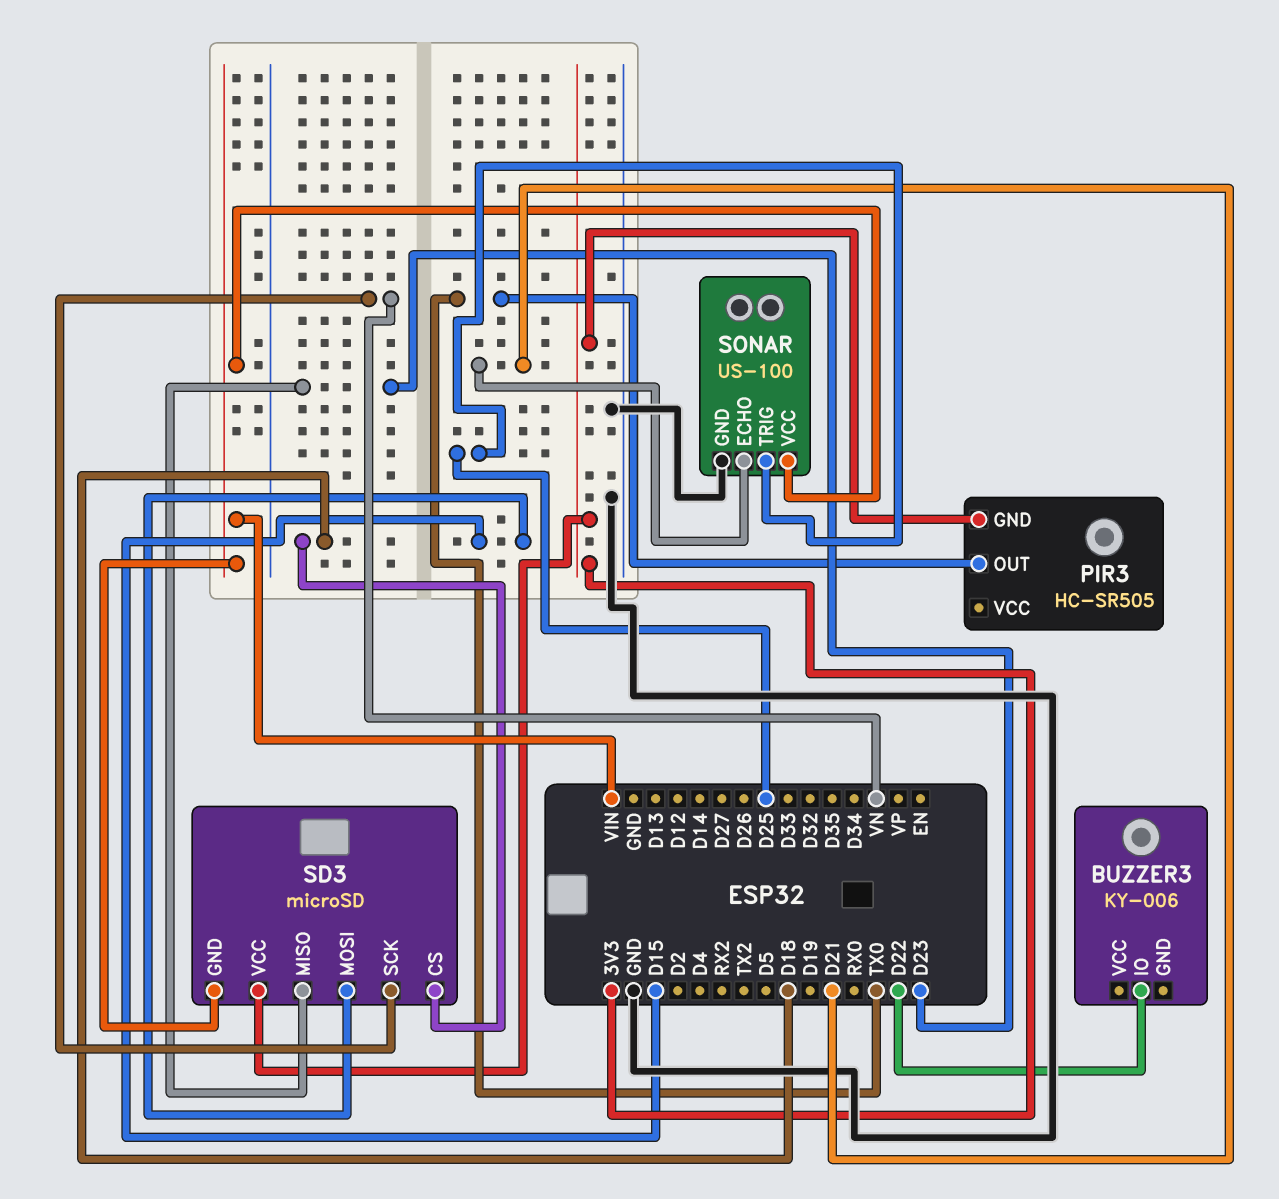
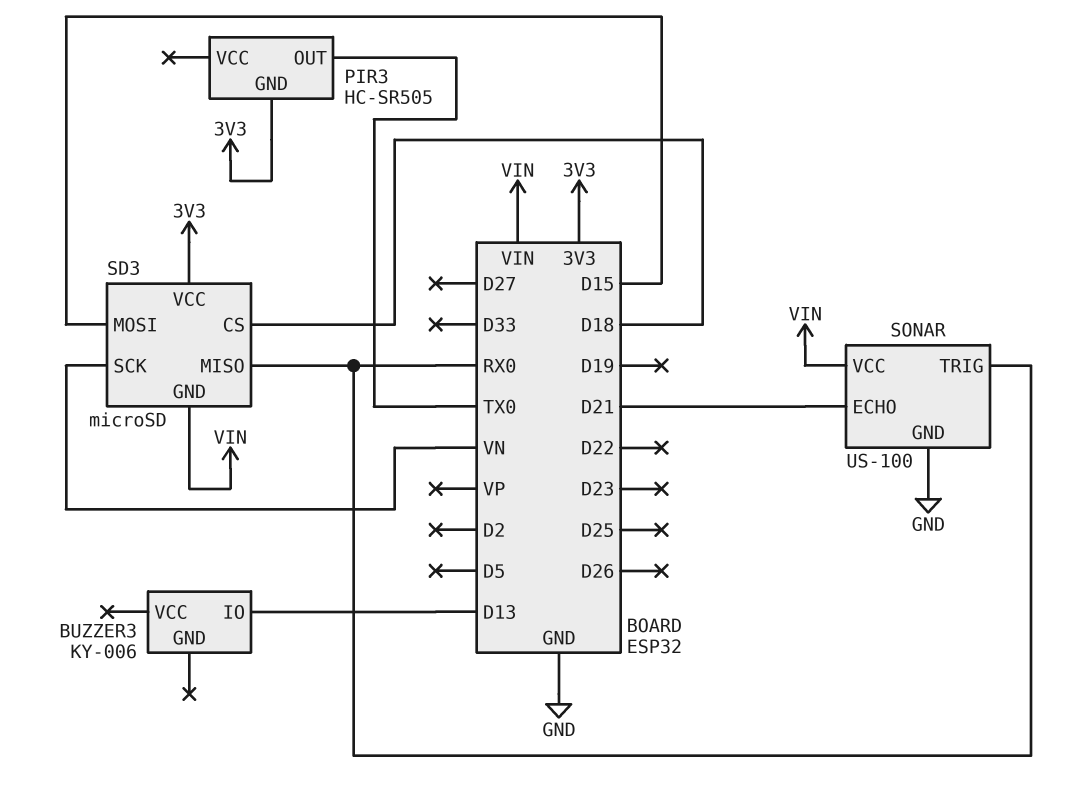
BUZZER3 pin IO: D22 -> D13
SD3 pin MISO: D23 -> RX0
SONAR pin TRIG: D25 -> RX0

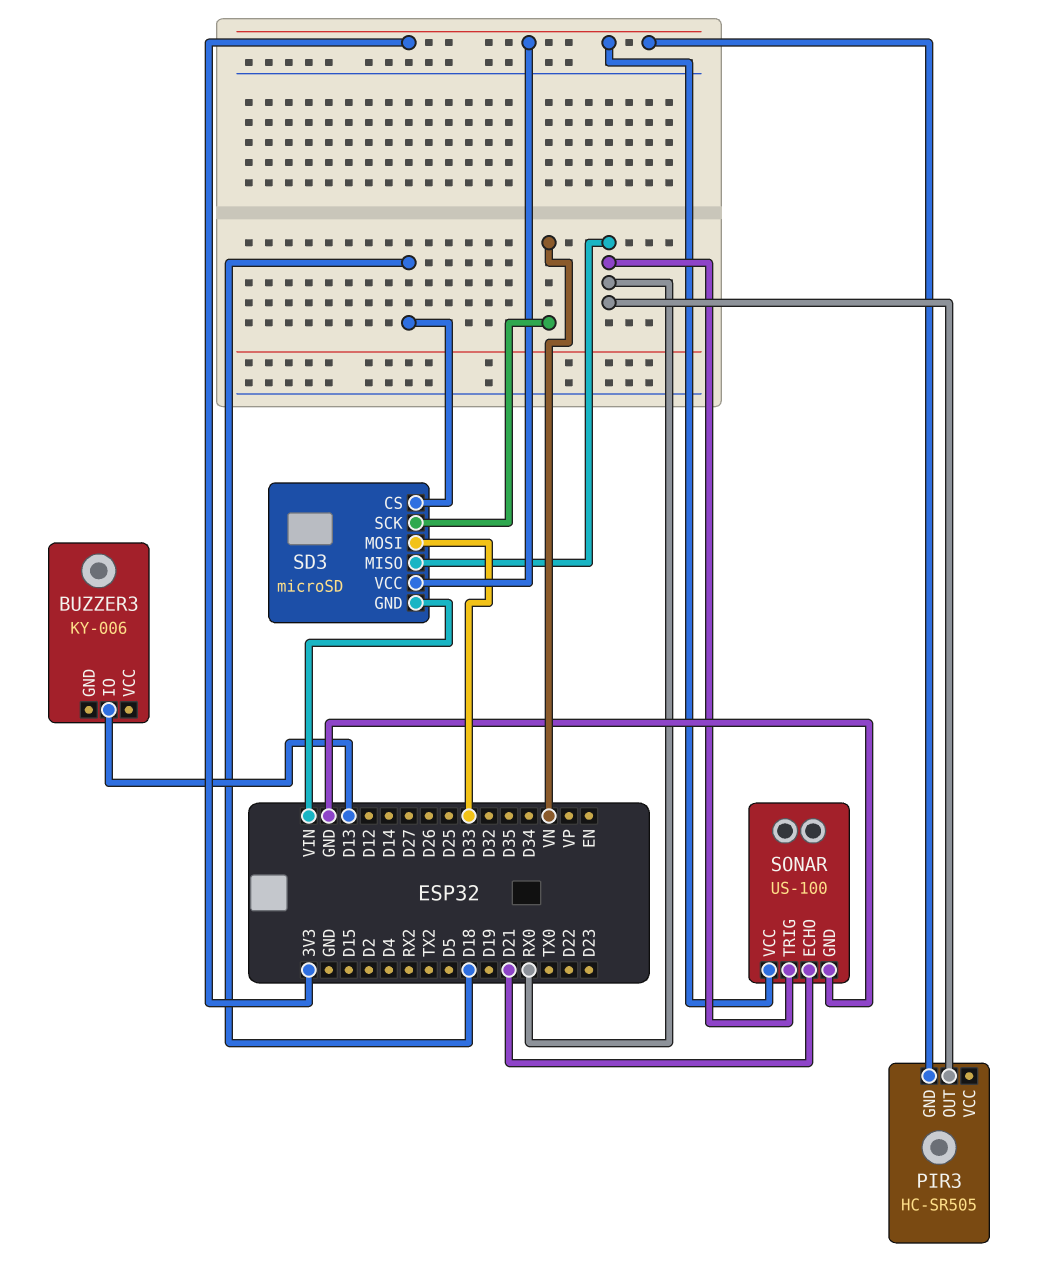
PIR3 pin OUT: TX0 -> RX0
SD3 pin MOSI: D15 -> D33
SONAR pin VCC: VIN -> 3V3

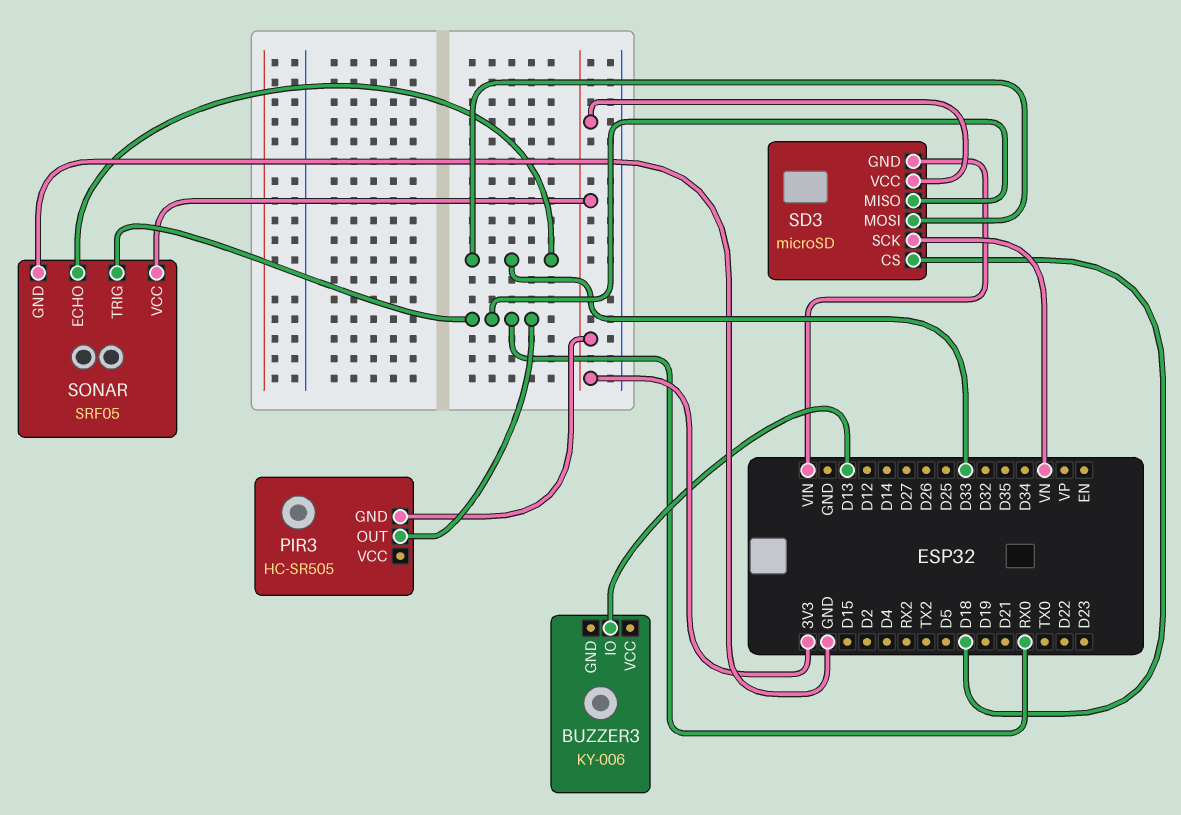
SONAR: US-100 -> SRF05
SONAR pin ECHO: D21 -> D33

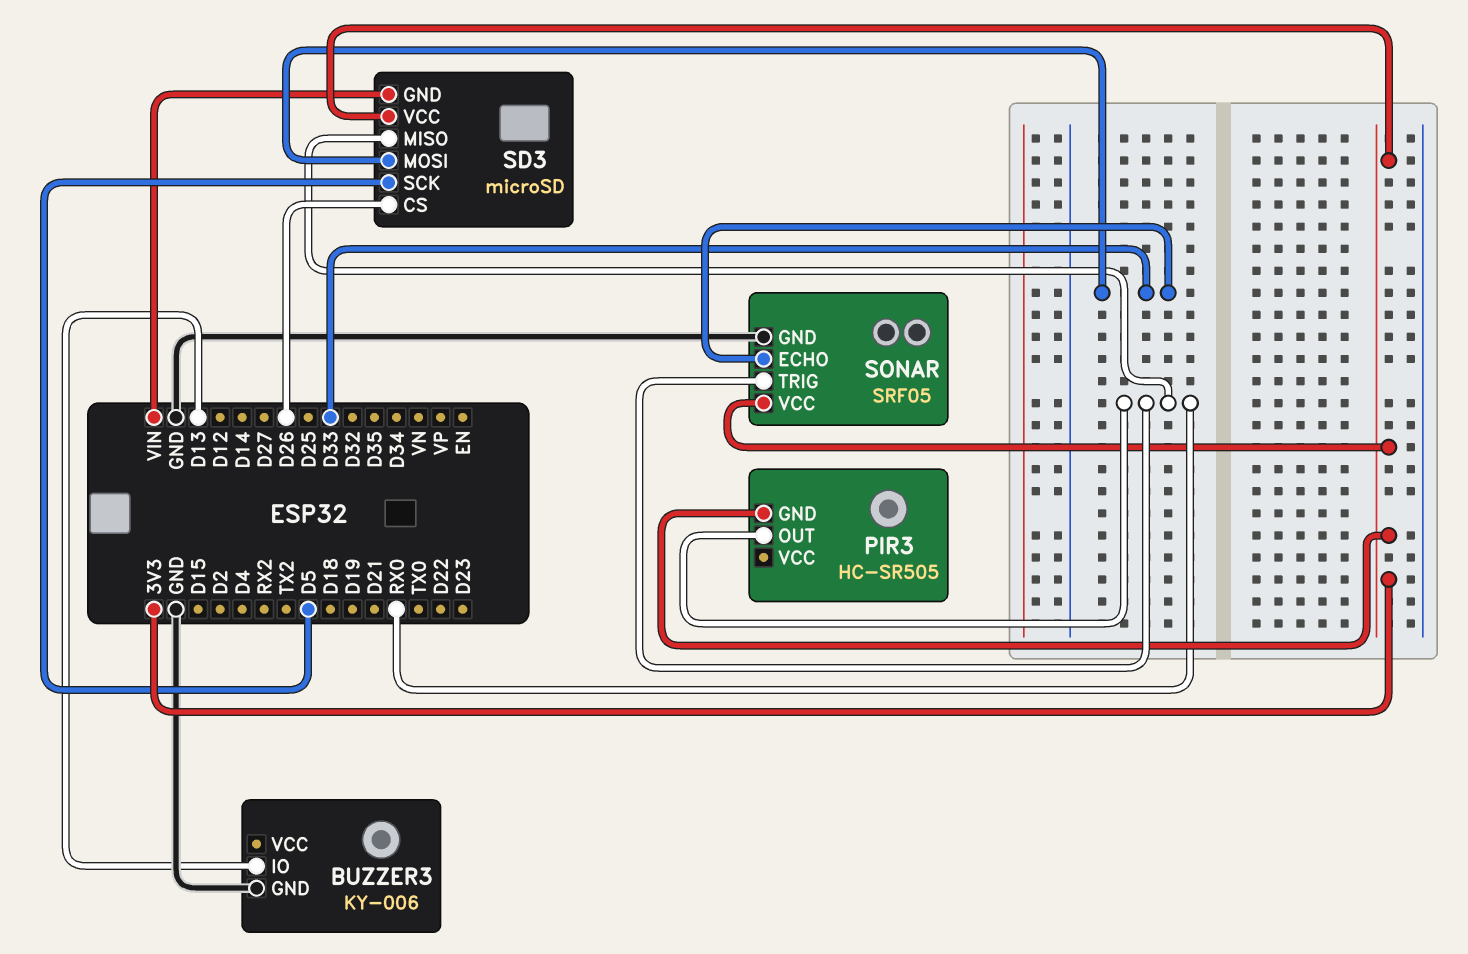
BUZZER3 pin GND: none -> GND
SD3 pin CS: D18 -> D26
SD3 pin SCK: VN -> D5

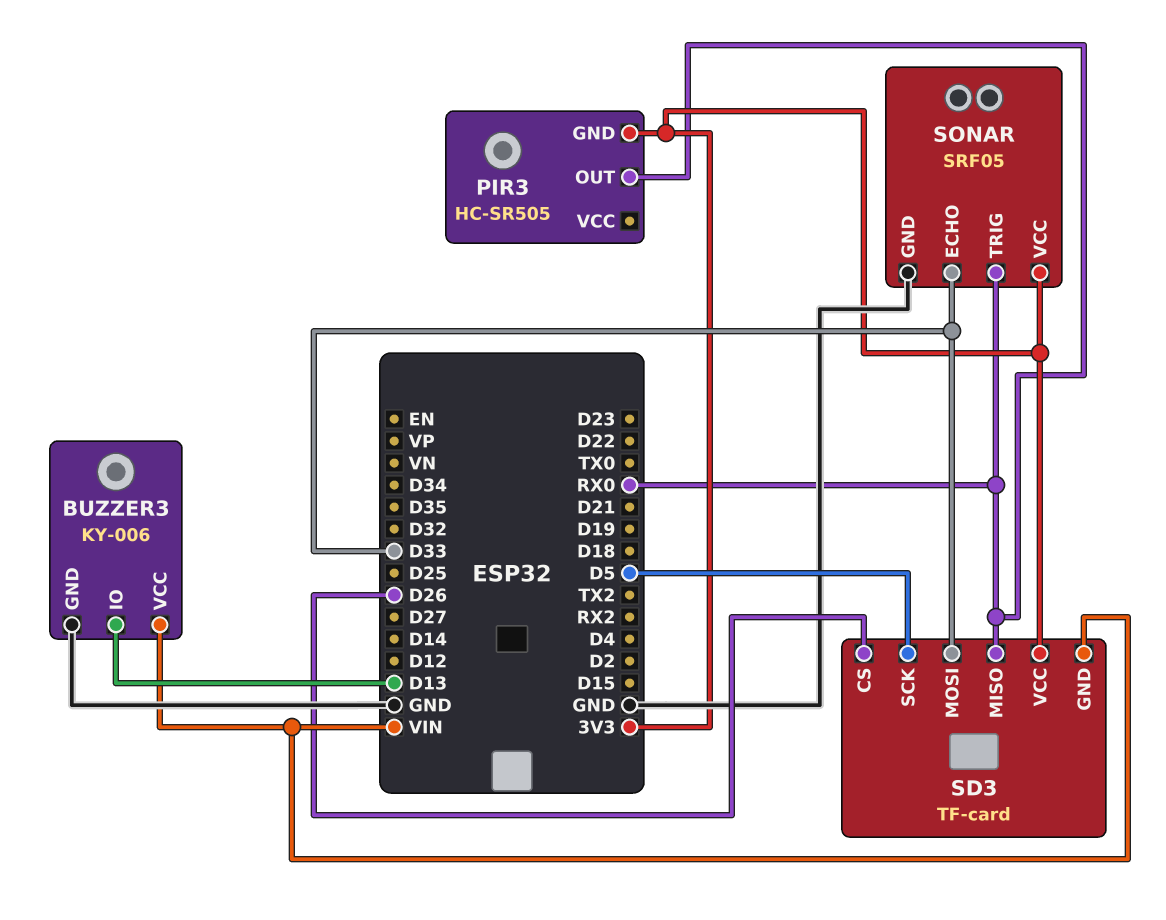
BUZZER3 pin VCC: none -> VIN
SD3: microSD -> TF-card

